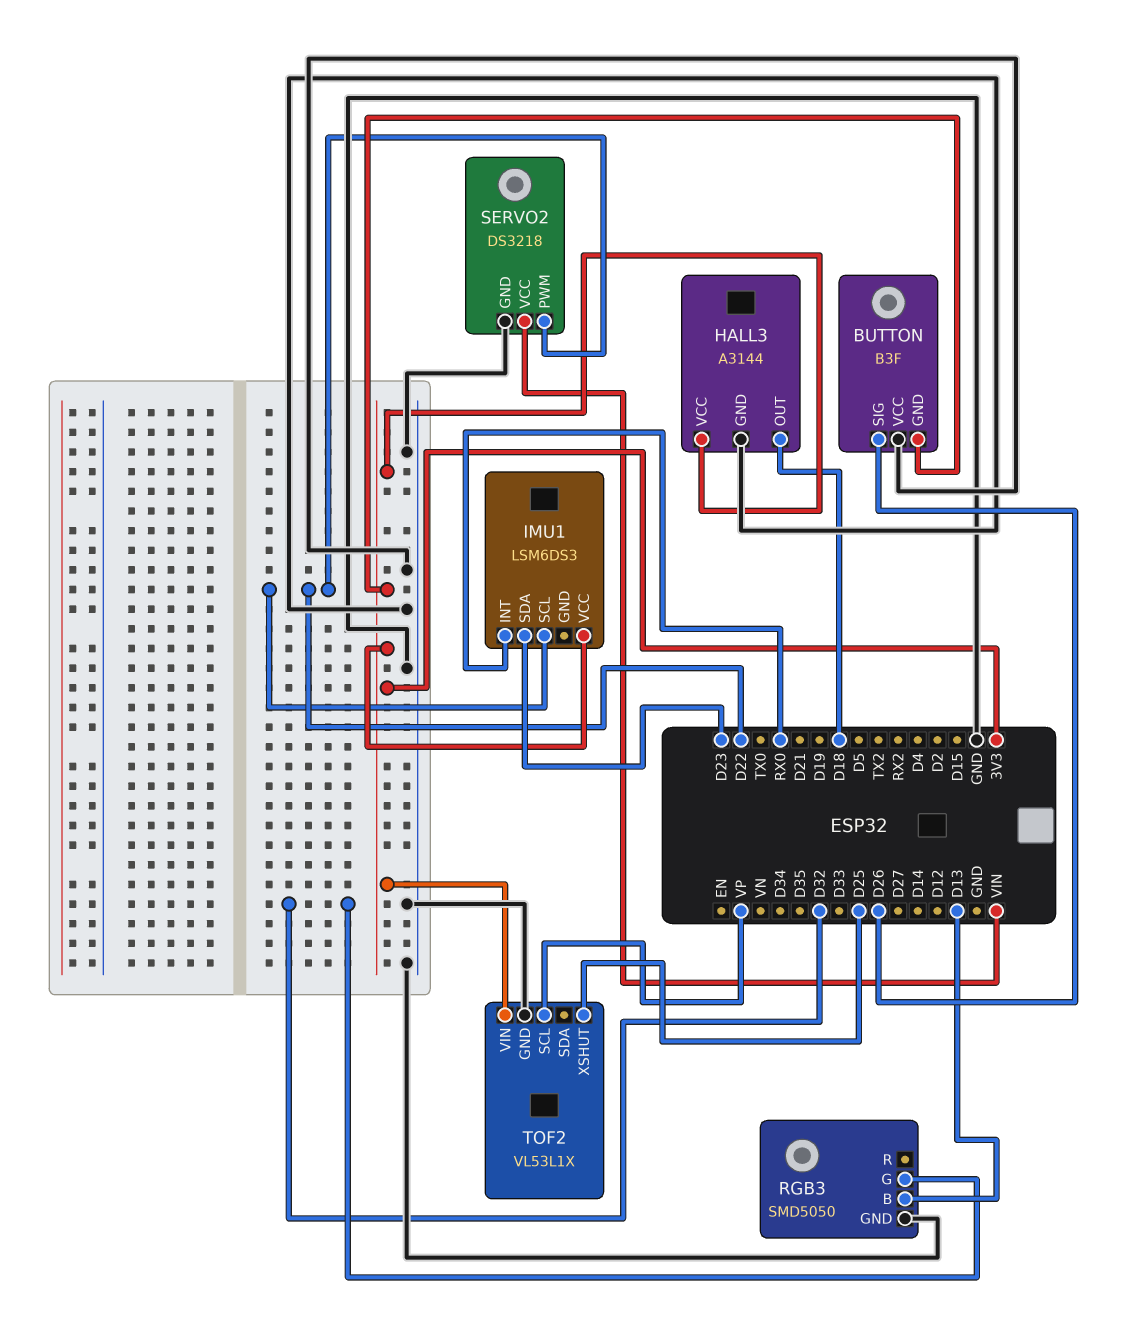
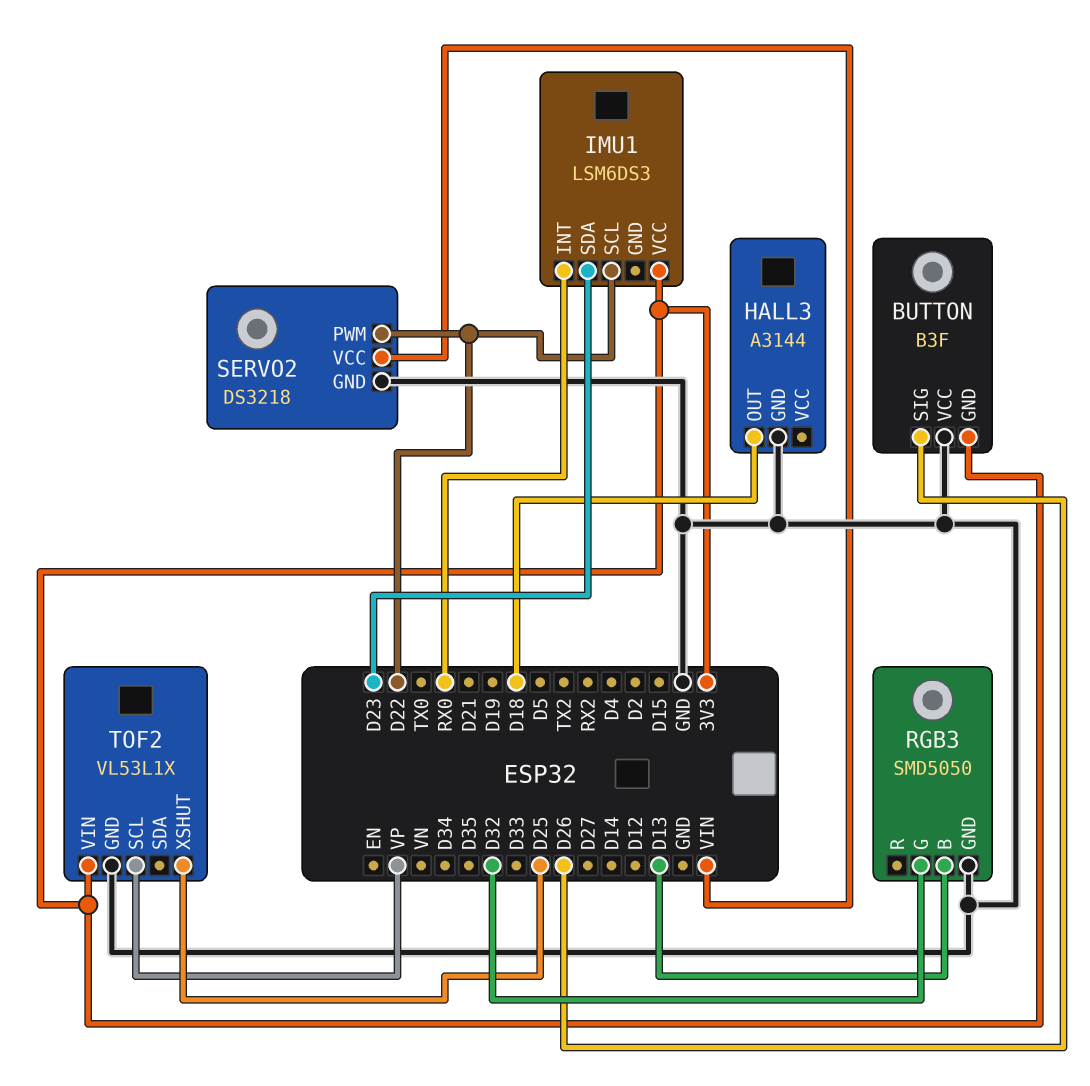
HALL3 pin VCC: 3V3 -> none

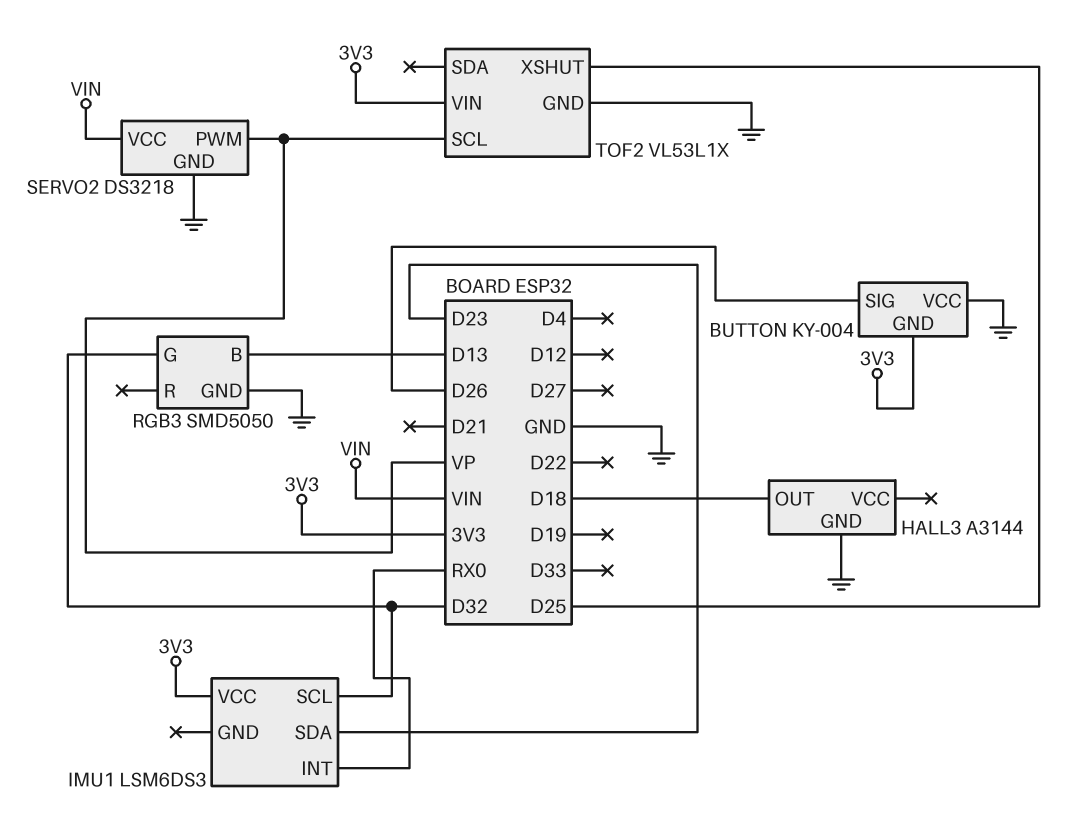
BUTTON: B3F -> KY-004
IMU1 pin SCL: D22 -> D32
SERVO2 pin PWM: D22 -> VP

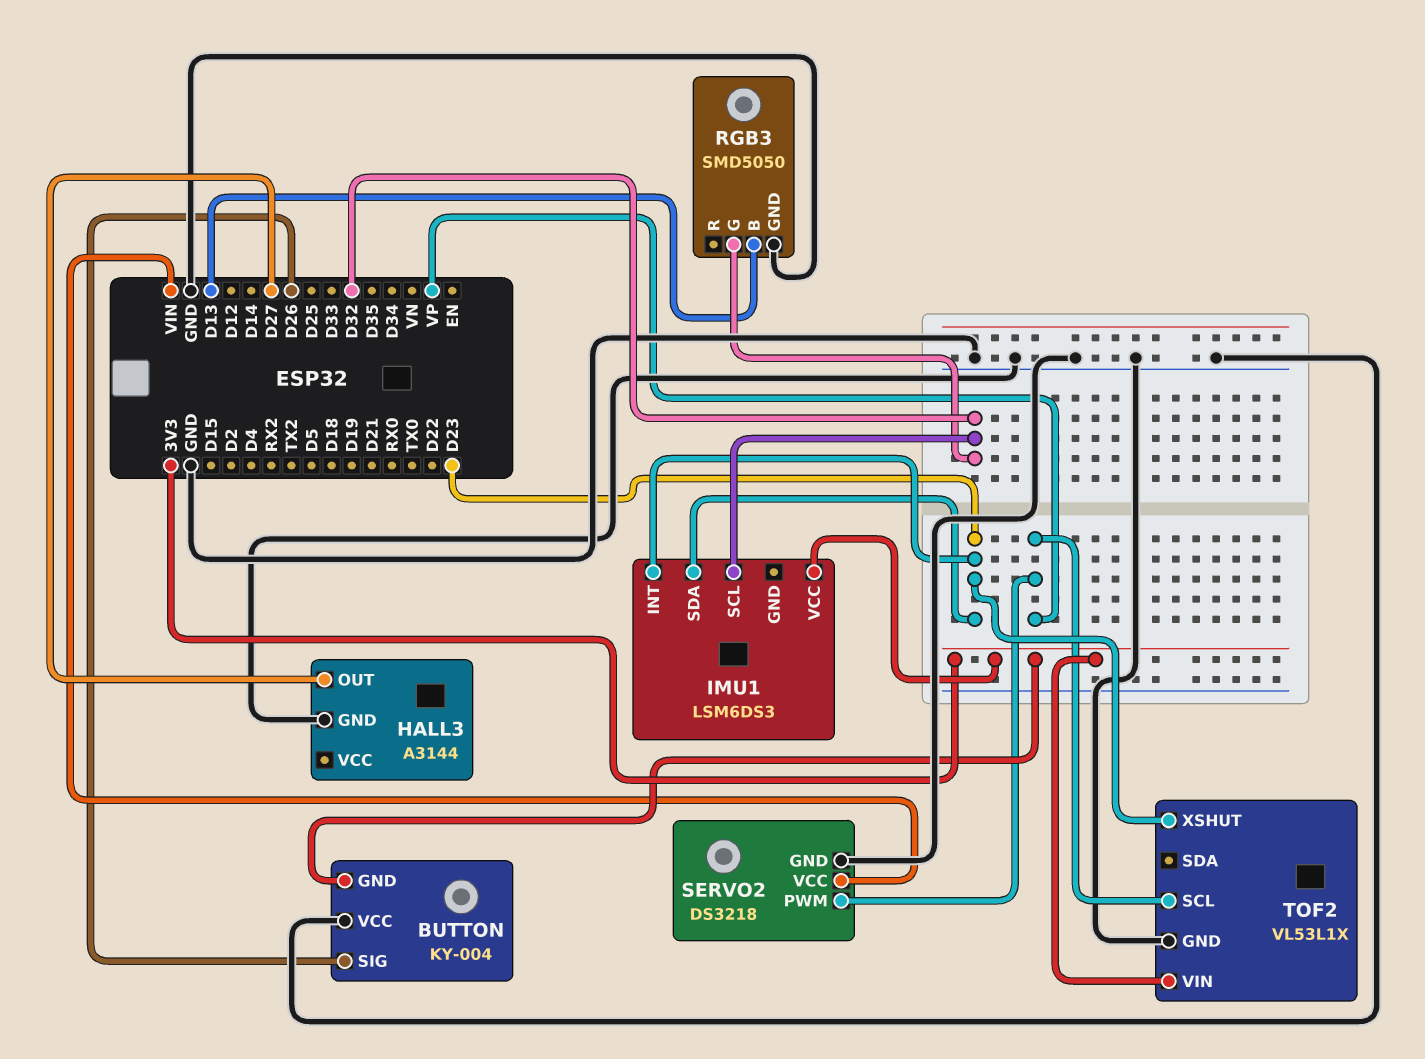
HALL3 pin OUT: D18 -> D27
IMU1 pin INT: RX0 -> D23
TOF2 pin XSHUT: D25 -> D23

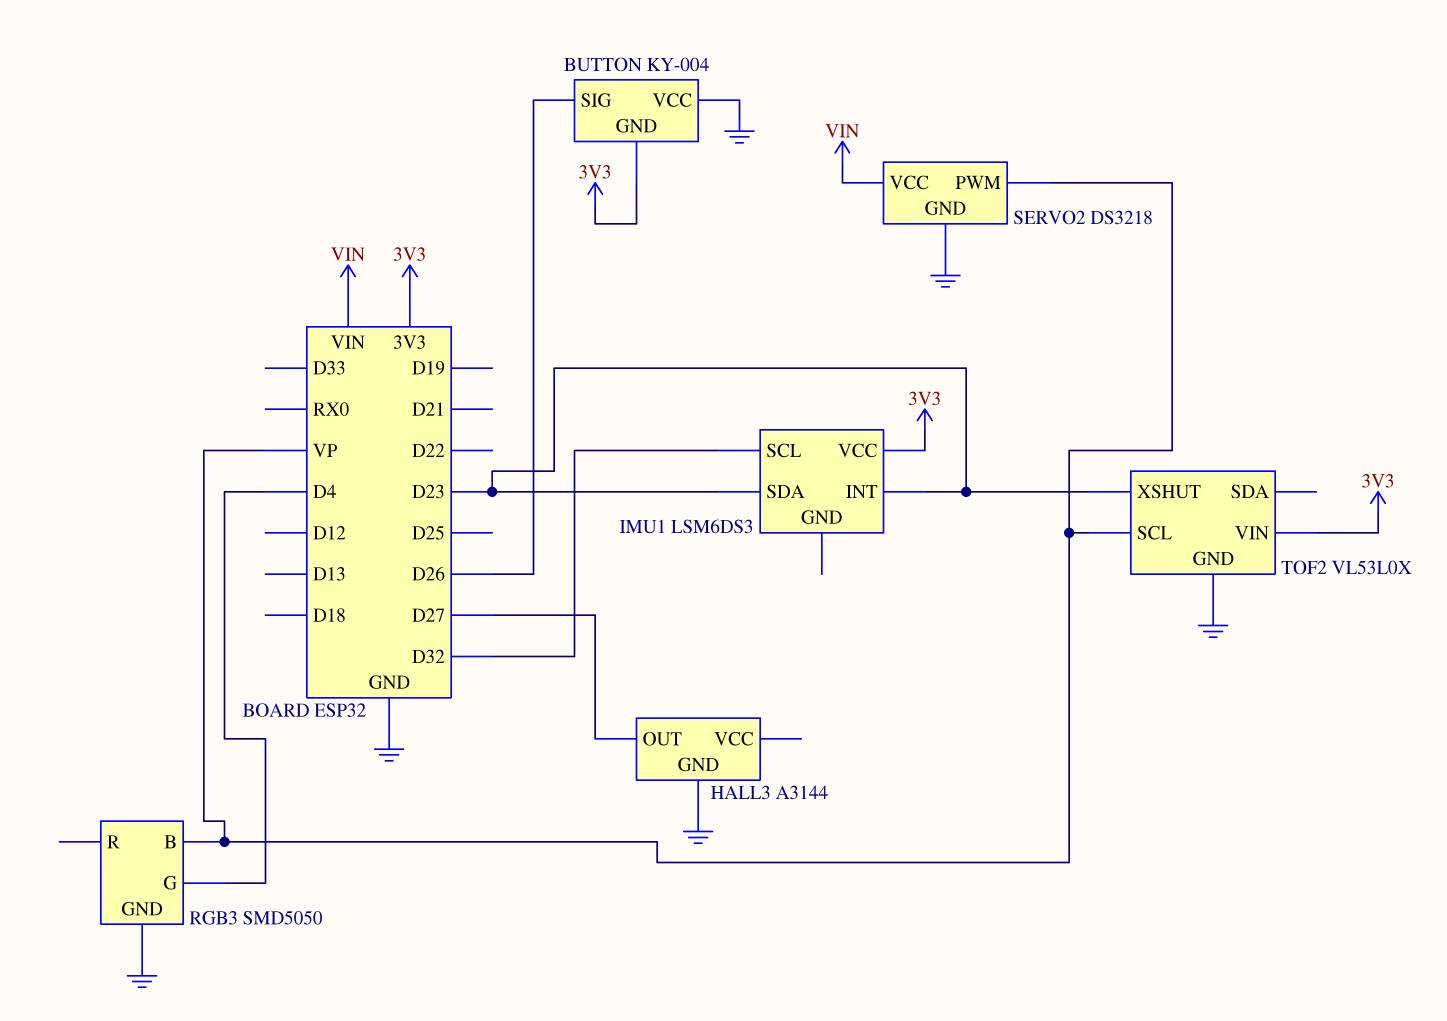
RGB3 pin B: D13 -> VP
RGB3 pin G: D32 -> D4
TOF2: VL53L1X -> VL53L0X

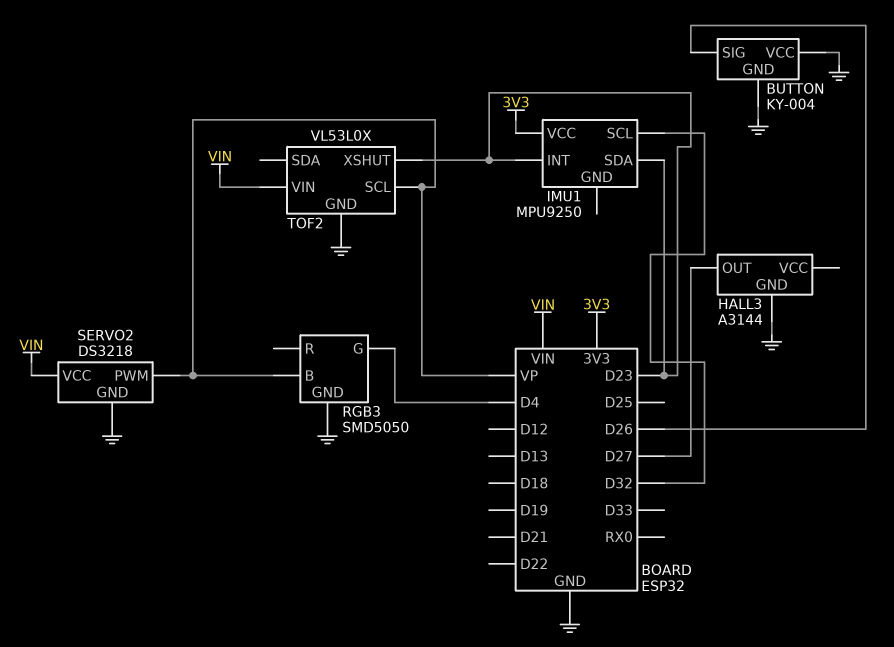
BUTTON pin GND: 3V3 -> GND
IMU1: LSM6DS3 -> MPU9250
TOF2 pin VIN: 3V3 -> VIN

